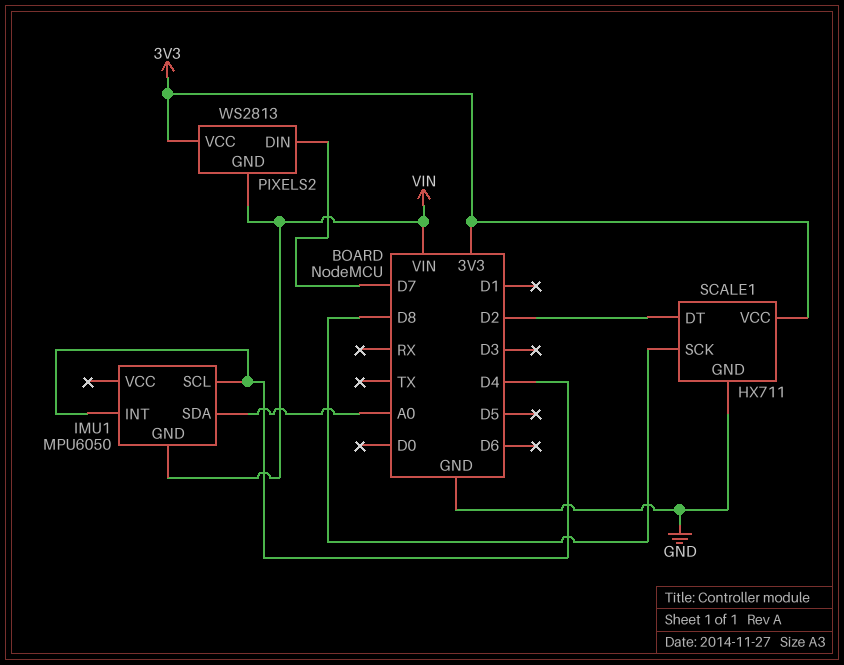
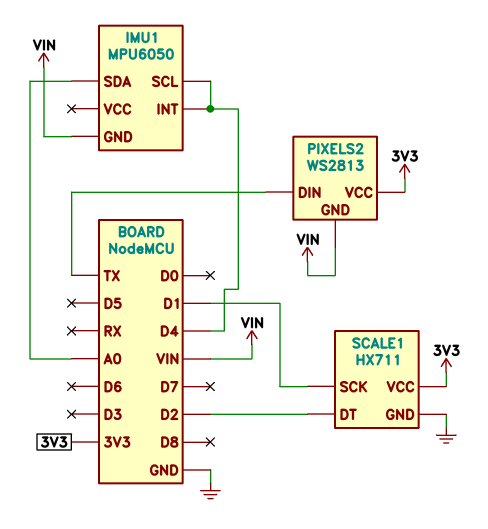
PIXELS2 pin DIN: D7 -> TX
SCALE1 pin SCK: D8 -> D1

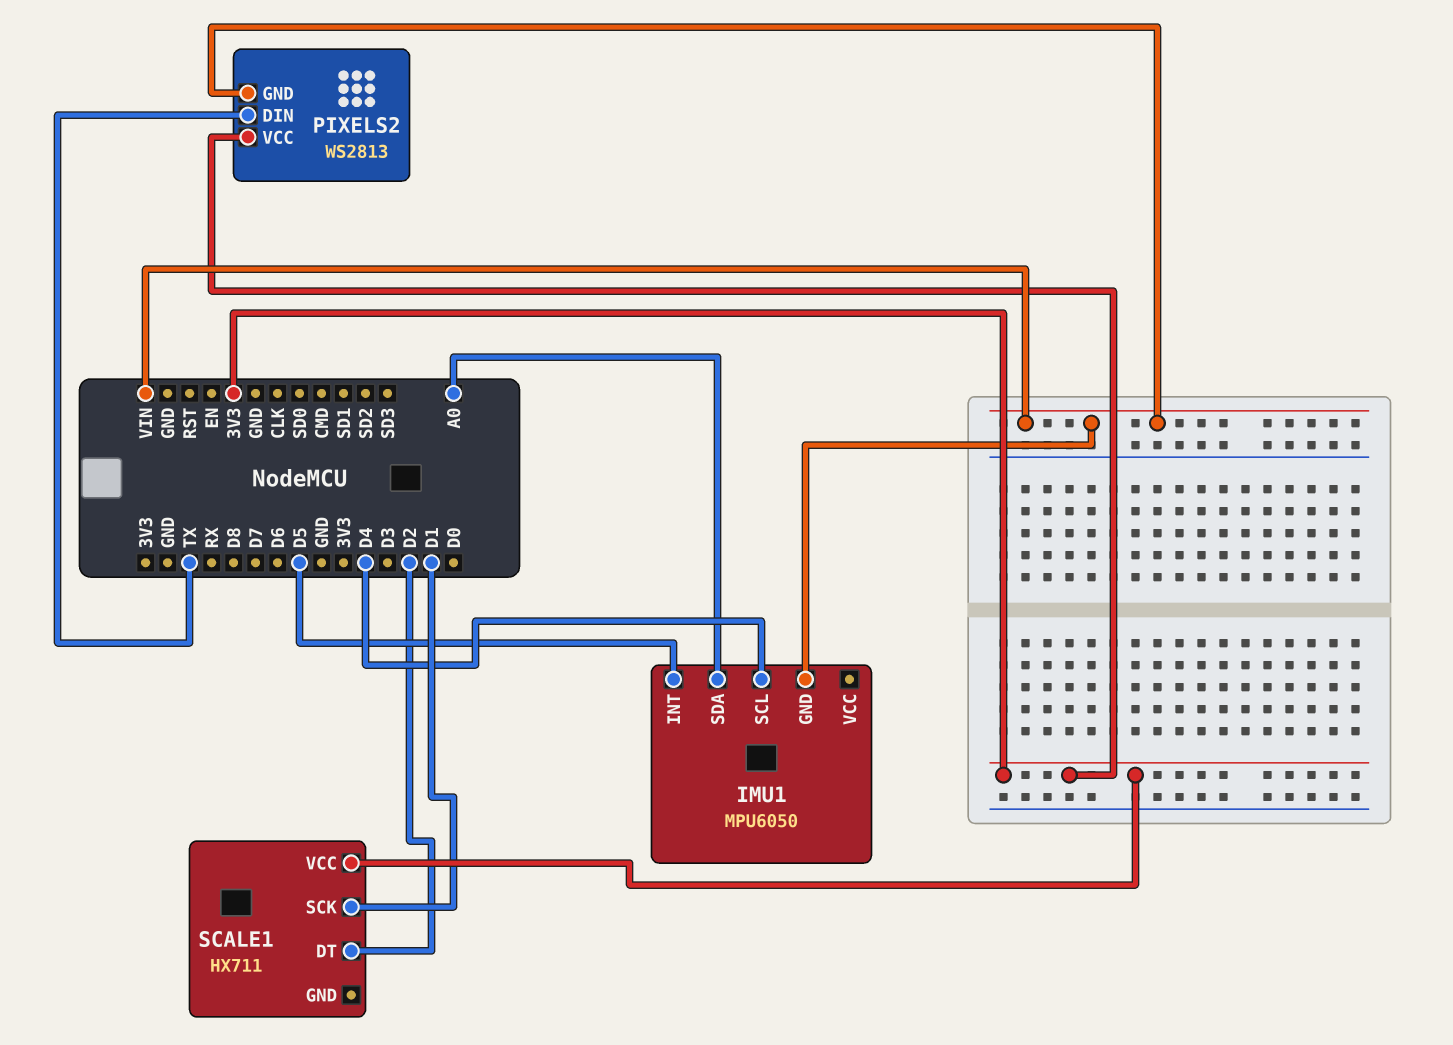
IMU1 pin INT: D4 -> D5
SCALE1 pin GND: GND -> none

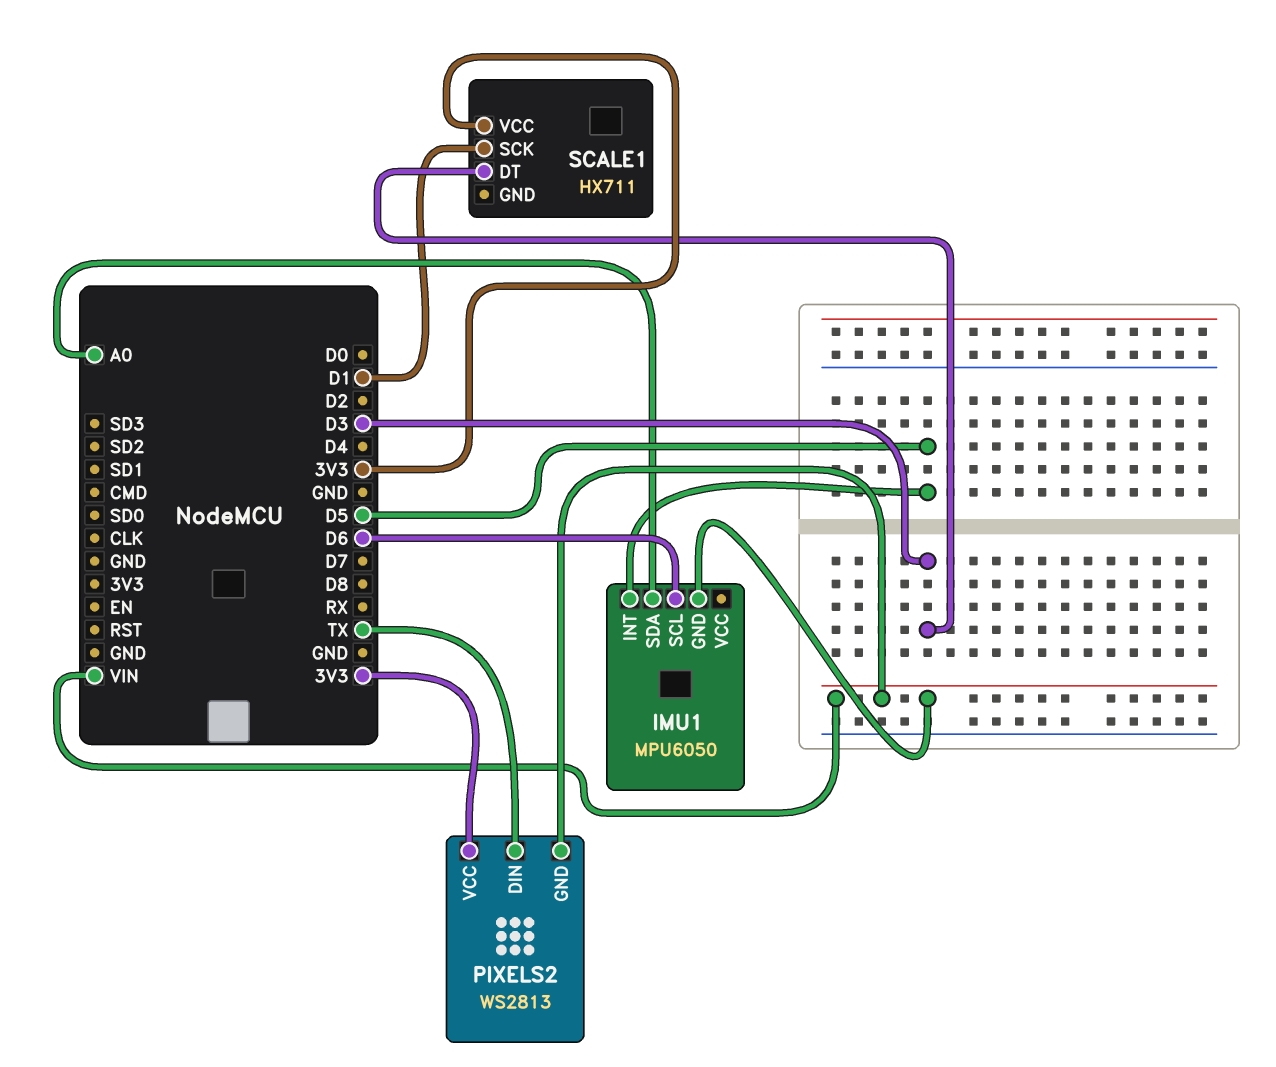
IMU1 pin SCL: D4 -> D6
SCALE1 pin DT: D2 -> D3

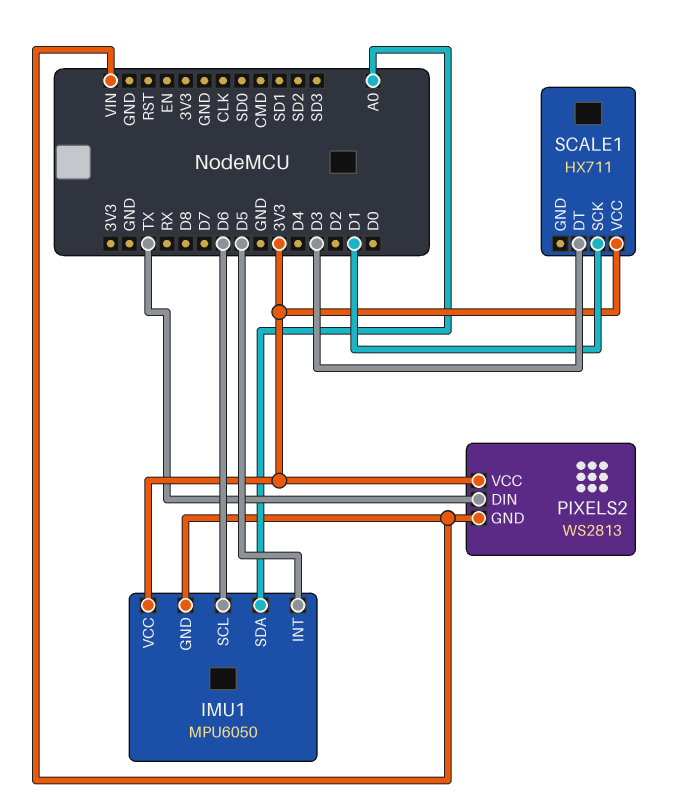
IMU1 pin VCC: none -> 3V3

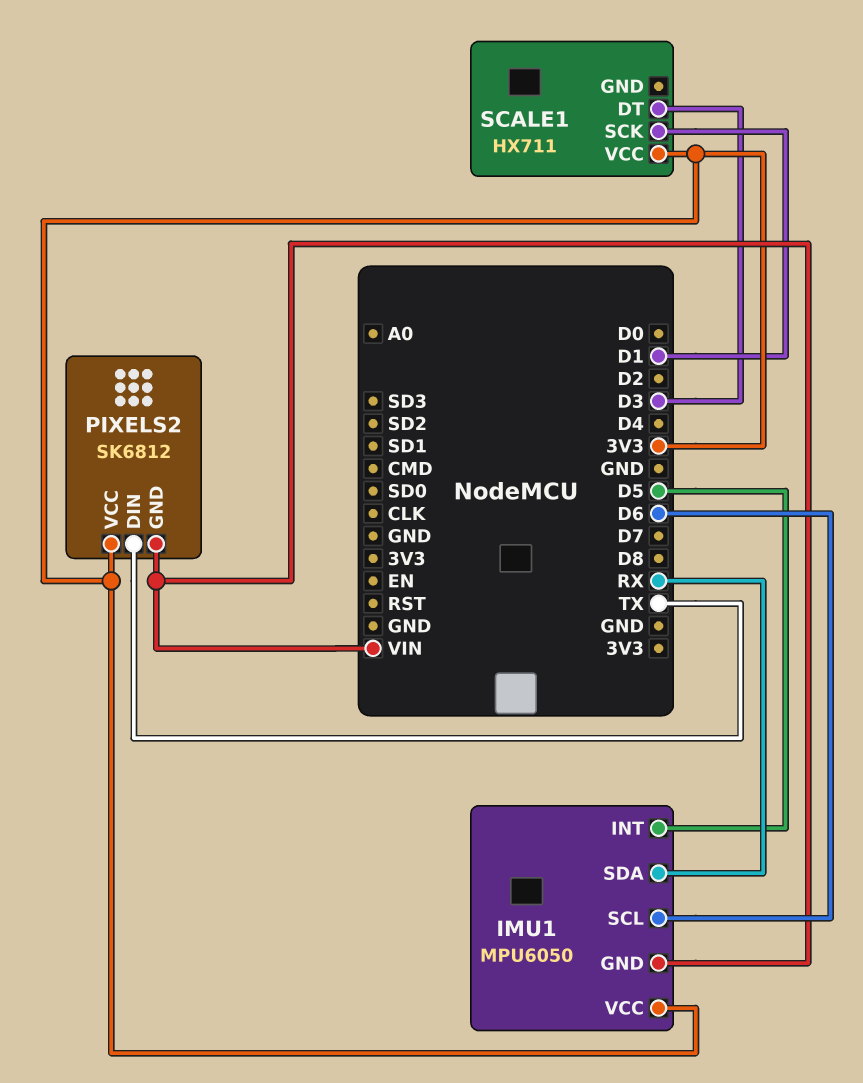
IMU1 pin SDA: A0 -> RX
PIXELS2: WS2813 -> SK6812

